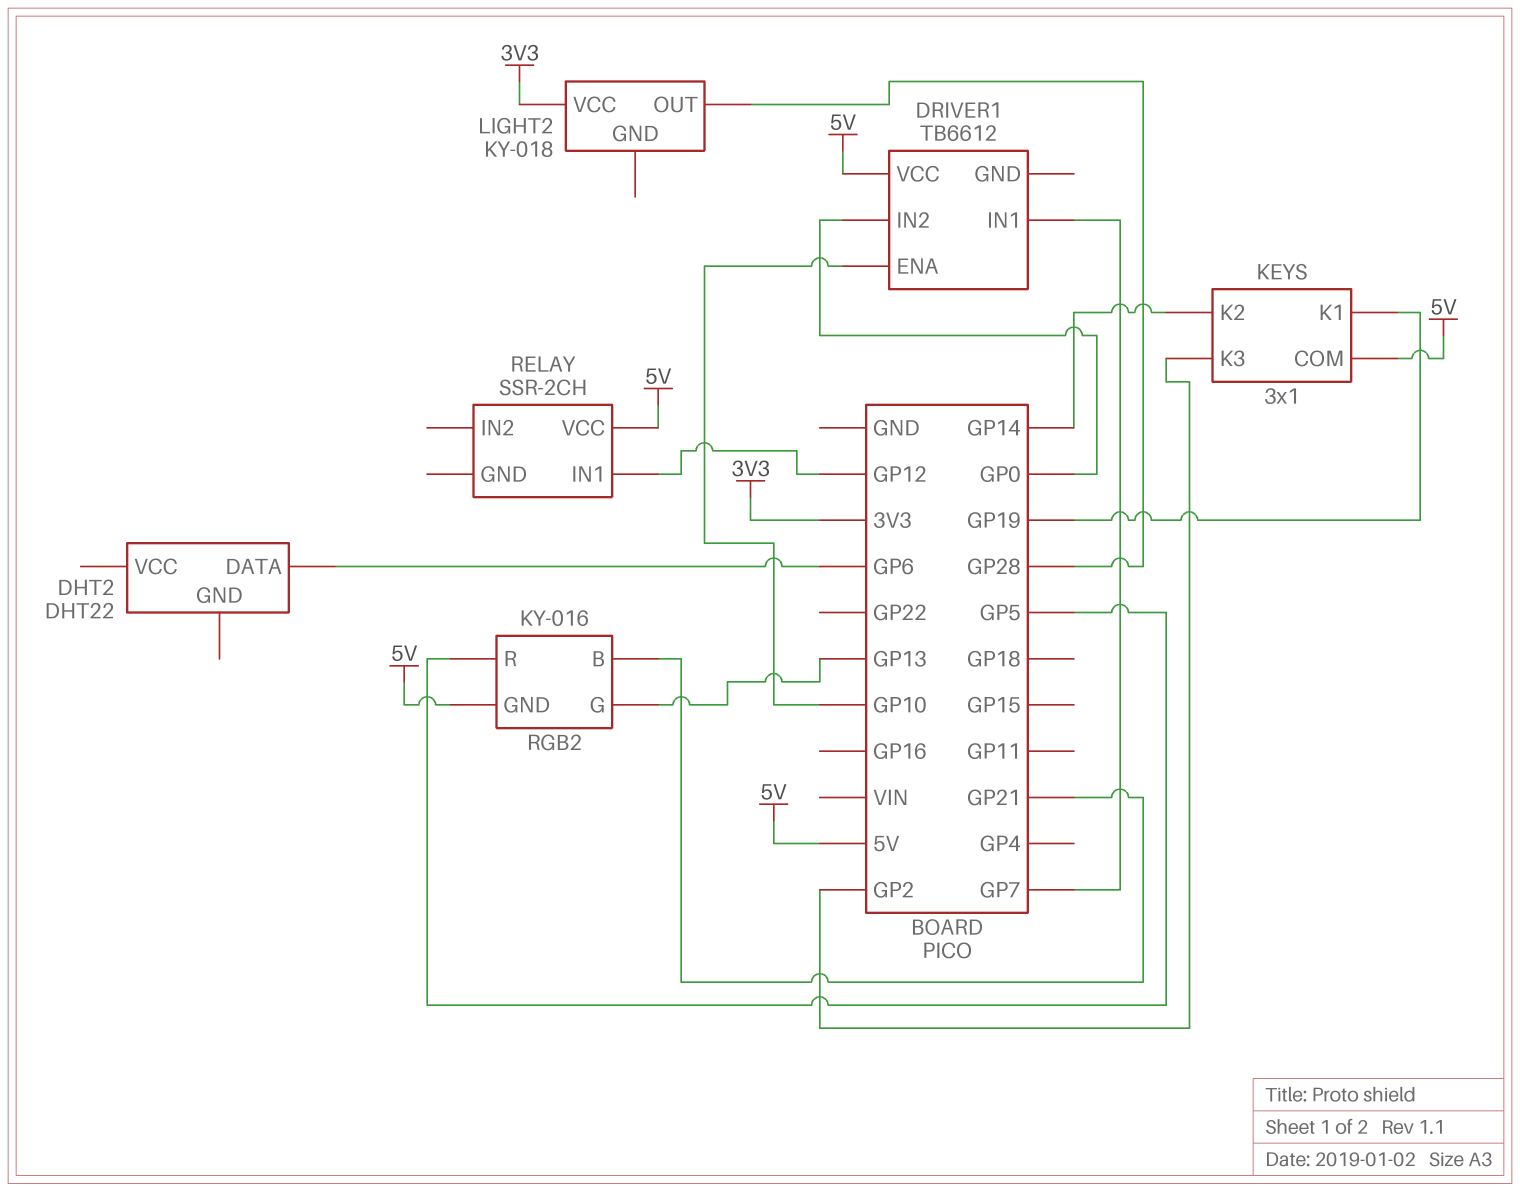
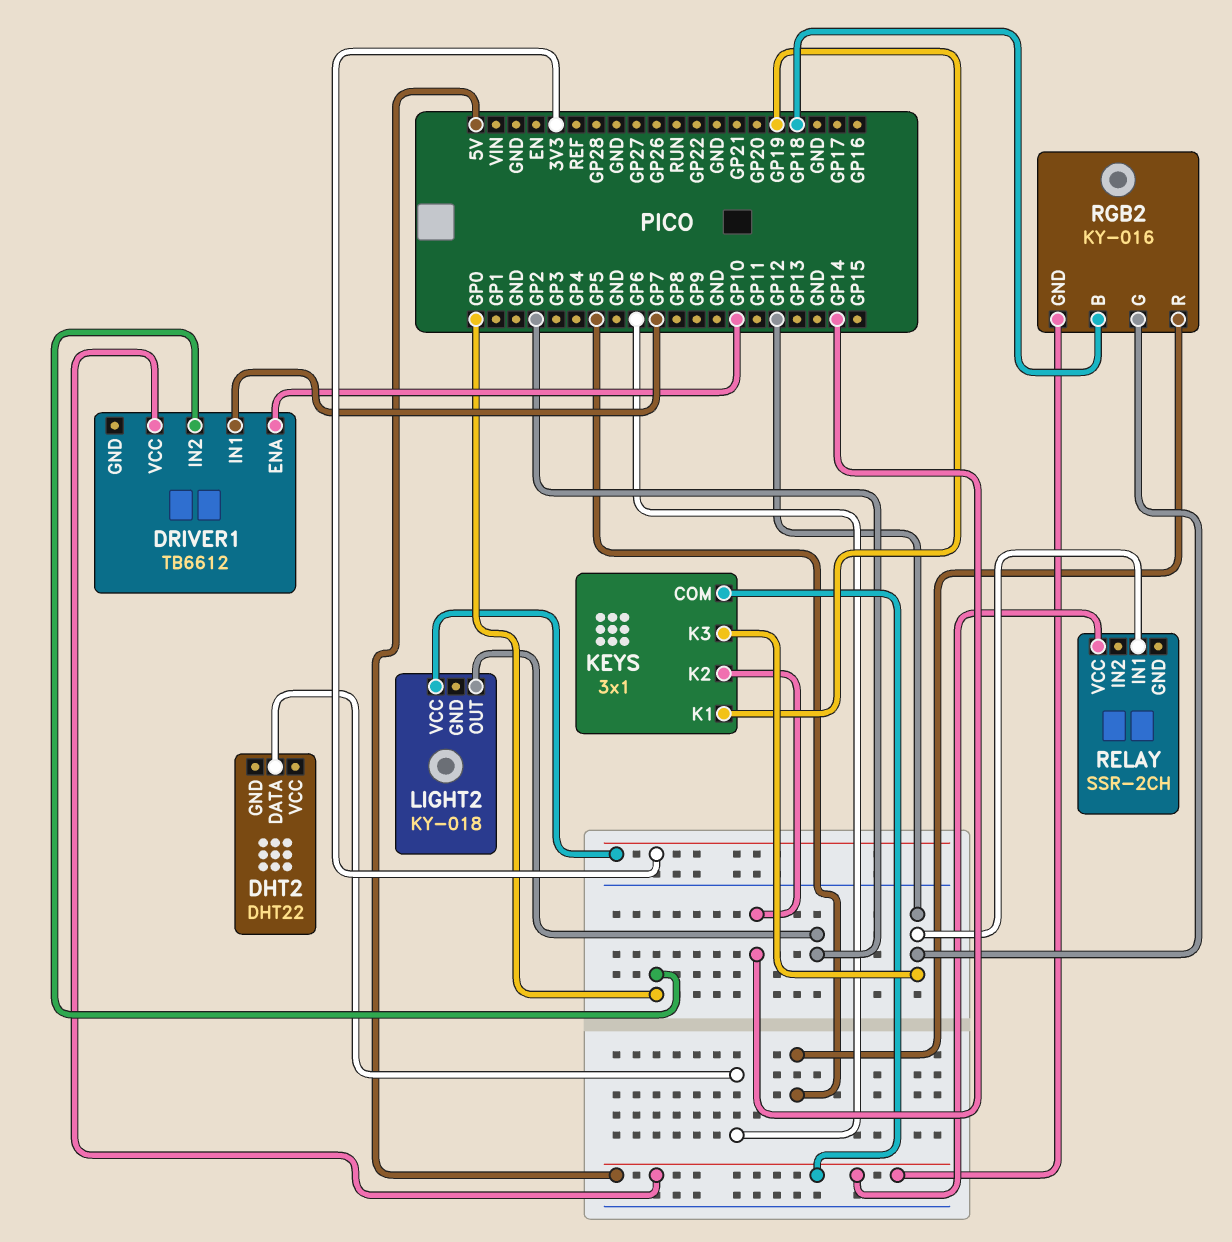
KEYS pin K3: GP2 -> GP12
LIGHT2 pin OUT: GP28 -> GP2
RGB2 pin B: GP21 -> GP18
RGB2 pin G: GP13 -> GP12

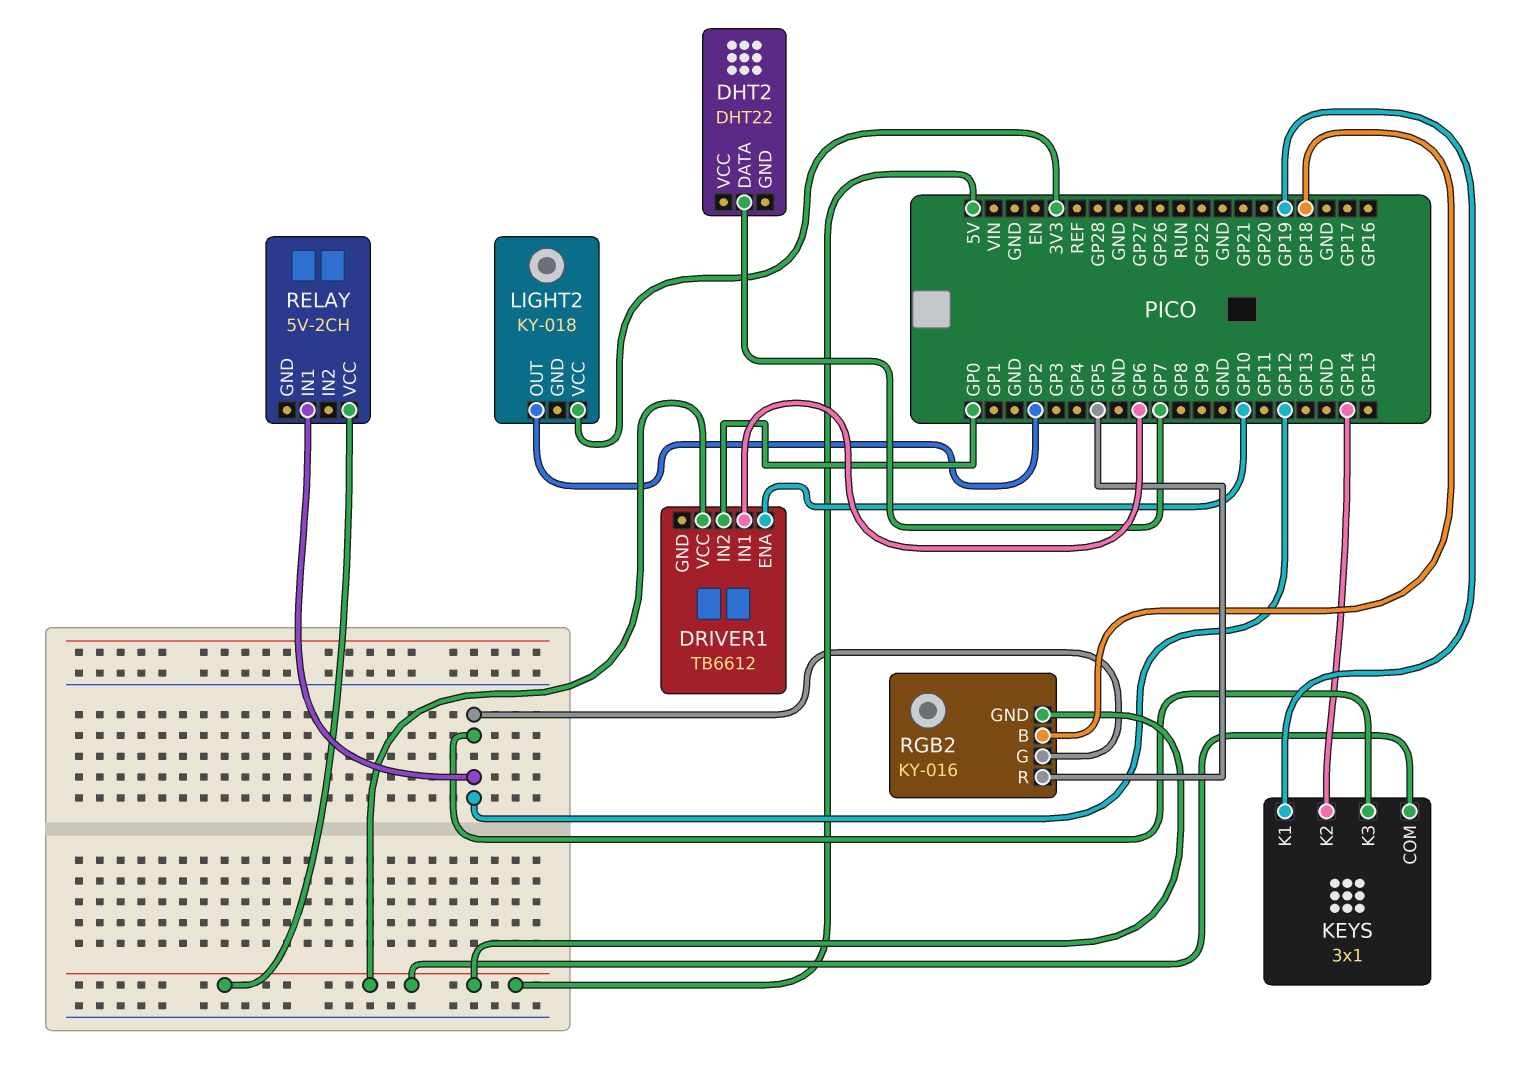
DHT2 pin DATA: GP6 -> GP7
DRIVER1 pin IN1: GP7 -> GP6
RELAY: SSR-2CH -> 5V-2CH

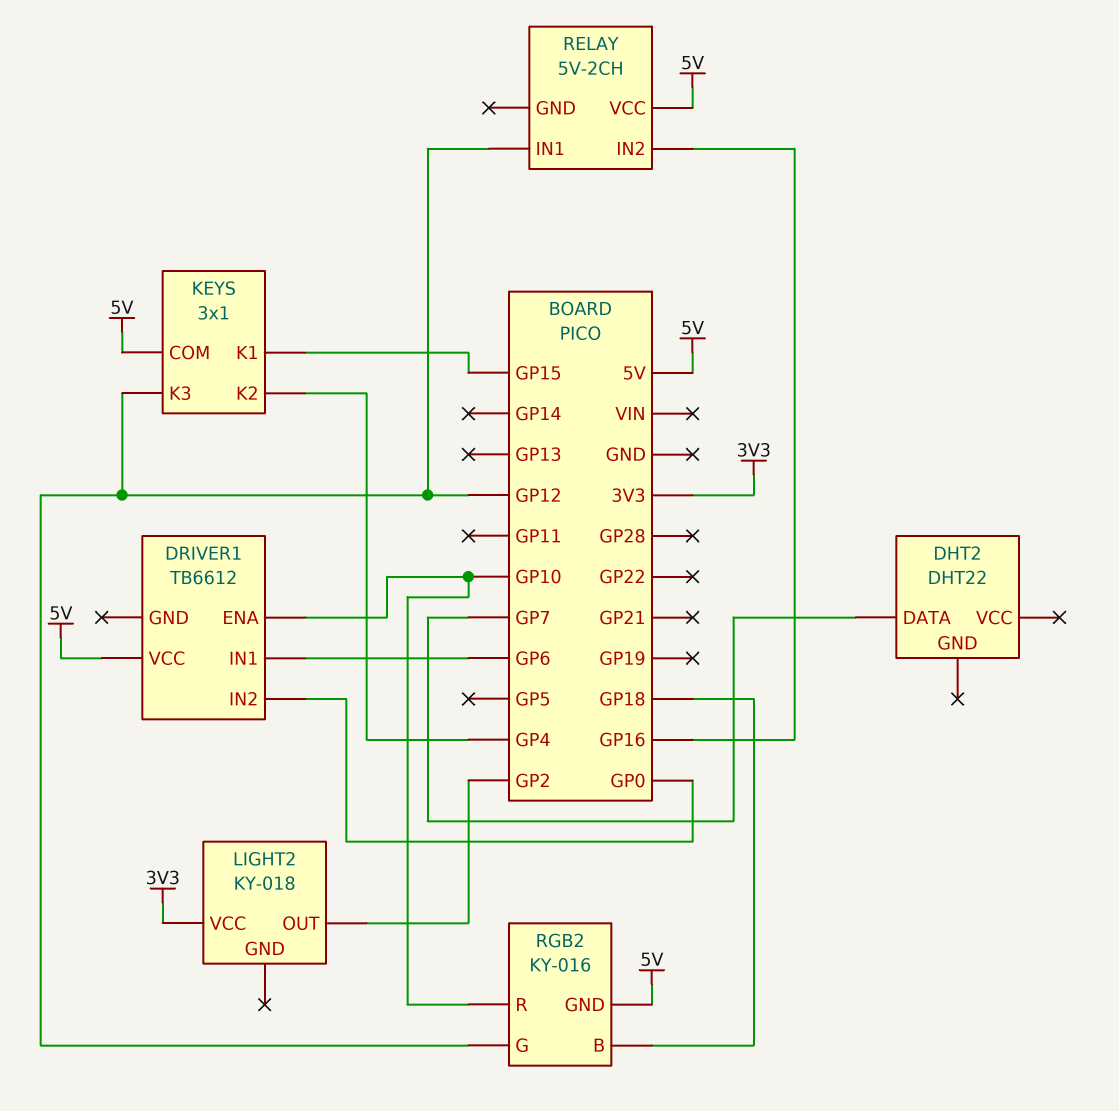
KEYS pin K1: GP19 -> GP15
KEYS pin K2: GP14 -> GP4
RELAY pin IN2: none -> GP16
RGB2 pin R: GP5 -> GP10

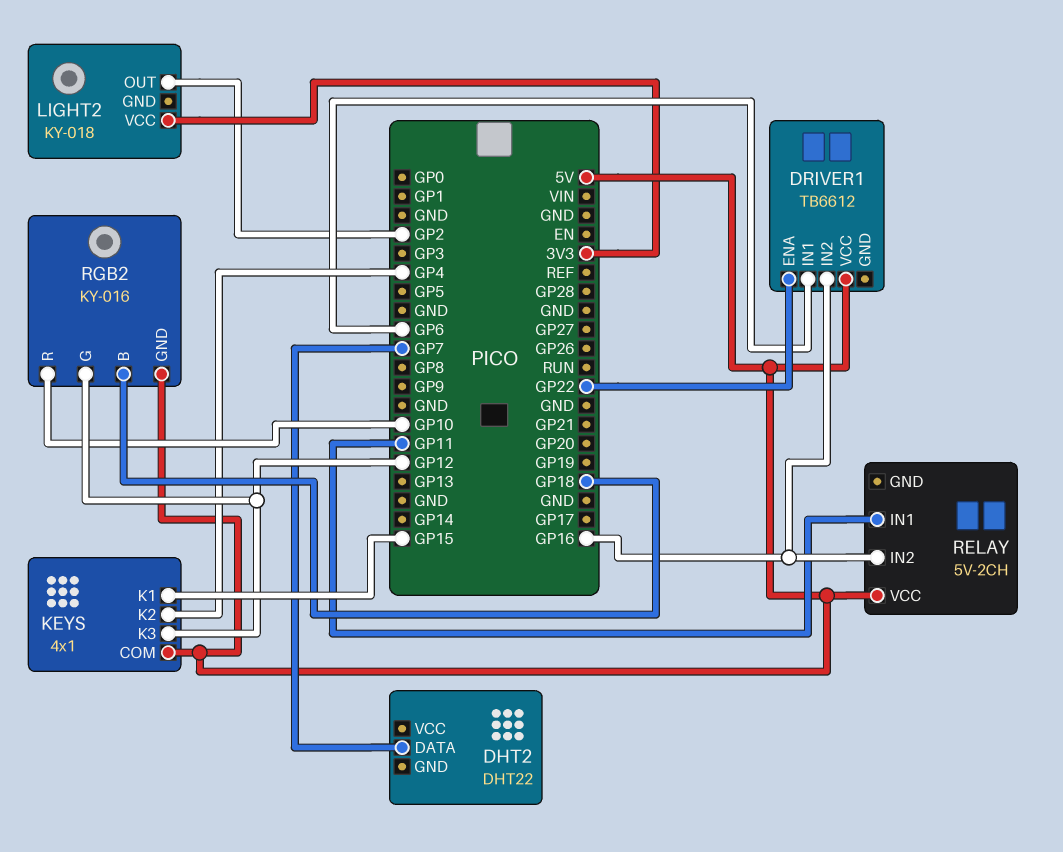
DRIVER1 pin ENA: GP10 -> GP22
DRIVER1 pin IN2: GP0 -> GP16
KEYS: 3x1 -> 4x1
RELAY pin IN1: GP12 -> GP11

